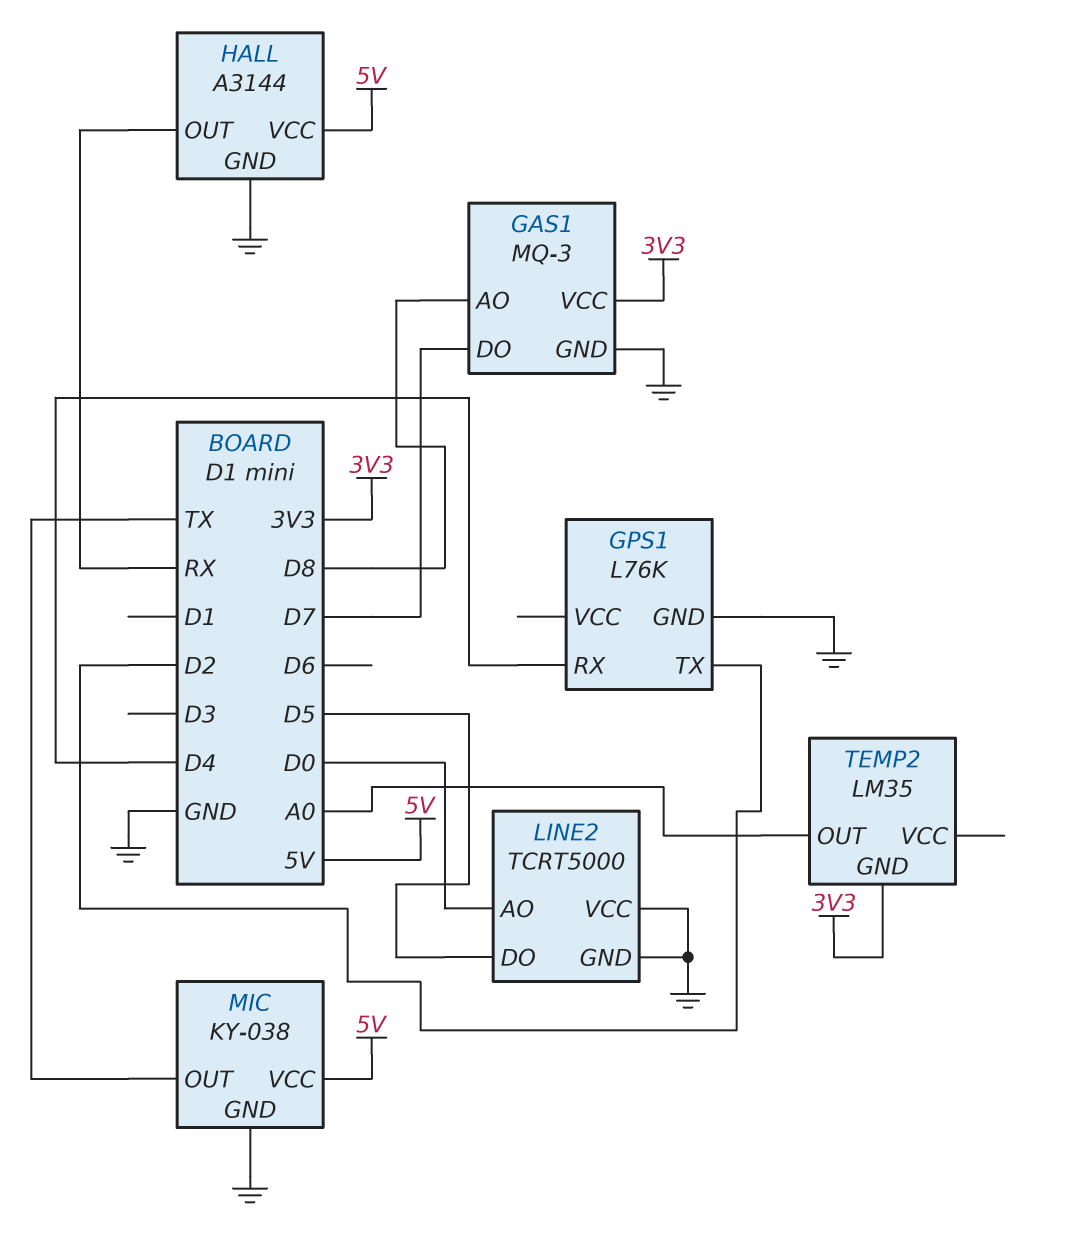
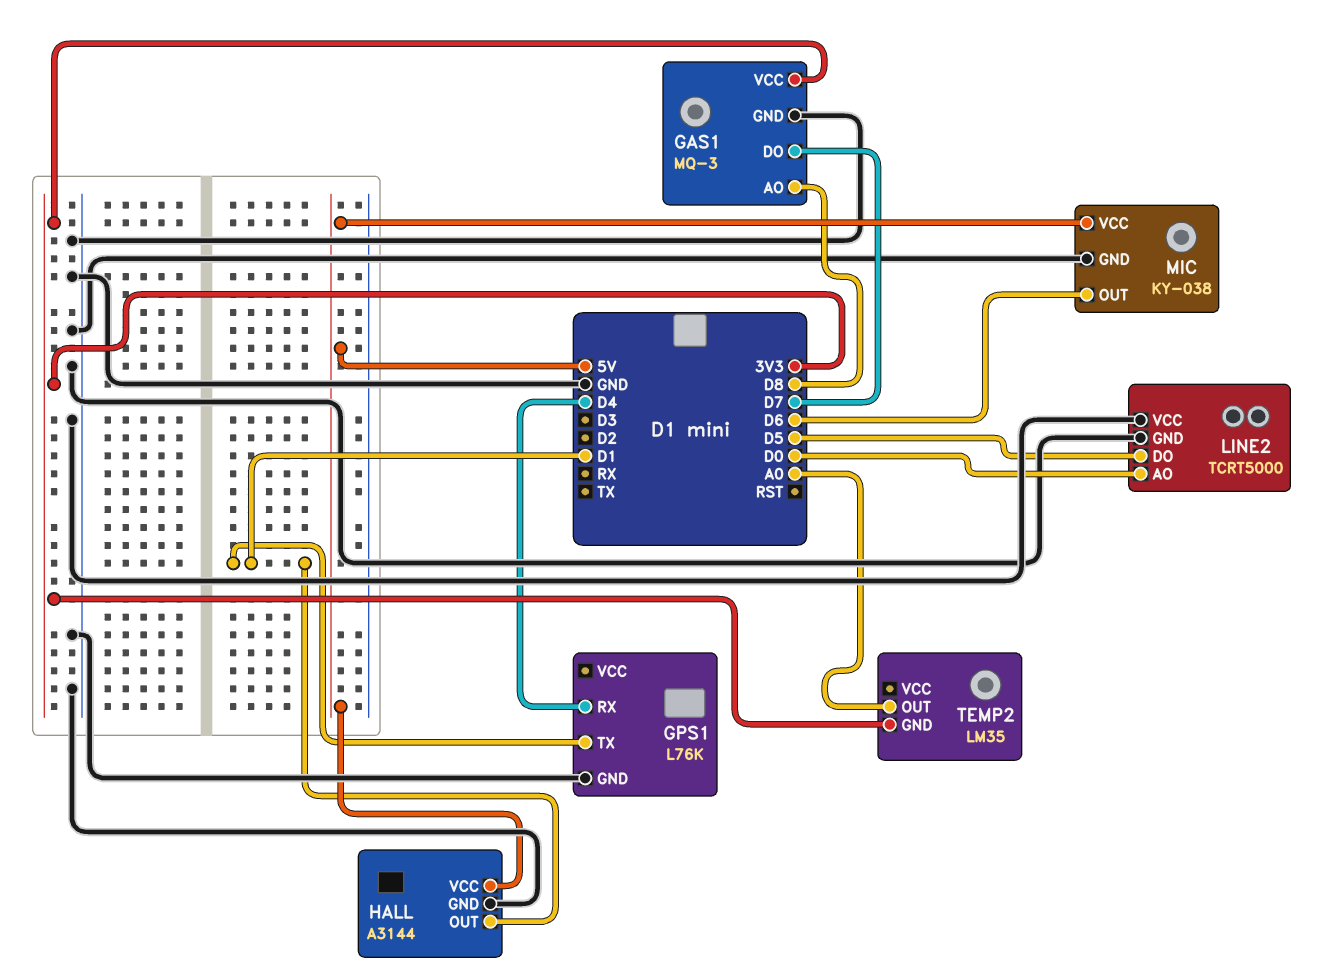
GPS1 pin TX: D2 -> D1
HALL pin OUT: RX -> D1
MIC pin OUT: TX -> D6

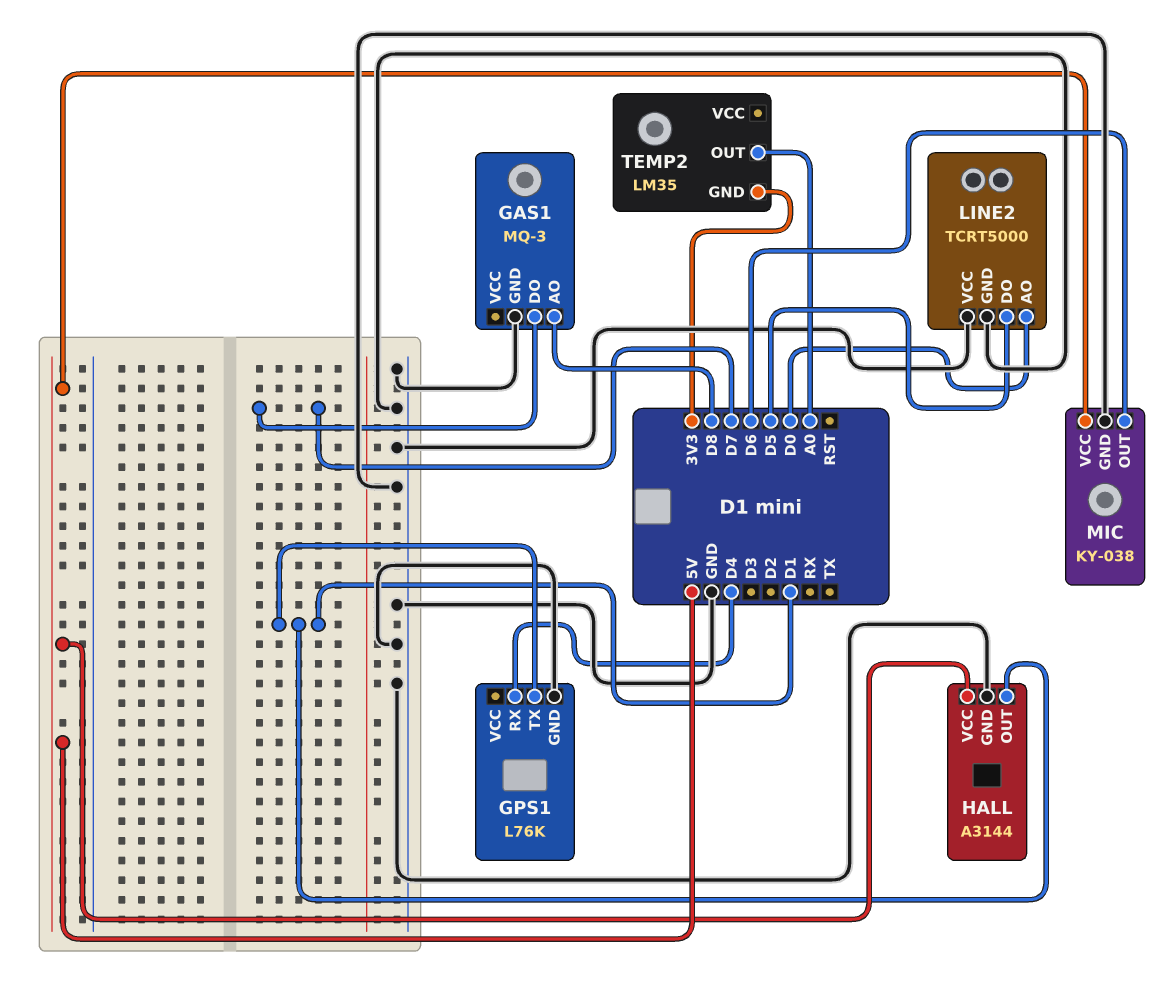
GAS1 pin VCC: 3V3 -> none

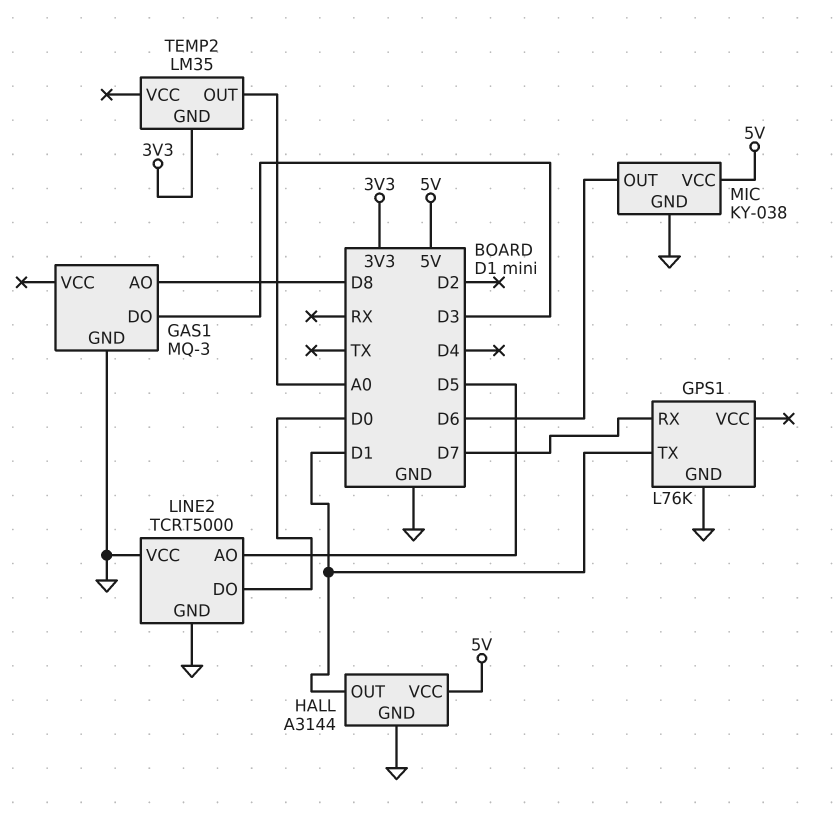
GAS1 pin DO: D7 -> D3
GPS1 pin RX: D4 -> D7
LINE2 pin AO: D0 -> D5
LINE2 pin DO: D5 -> D0

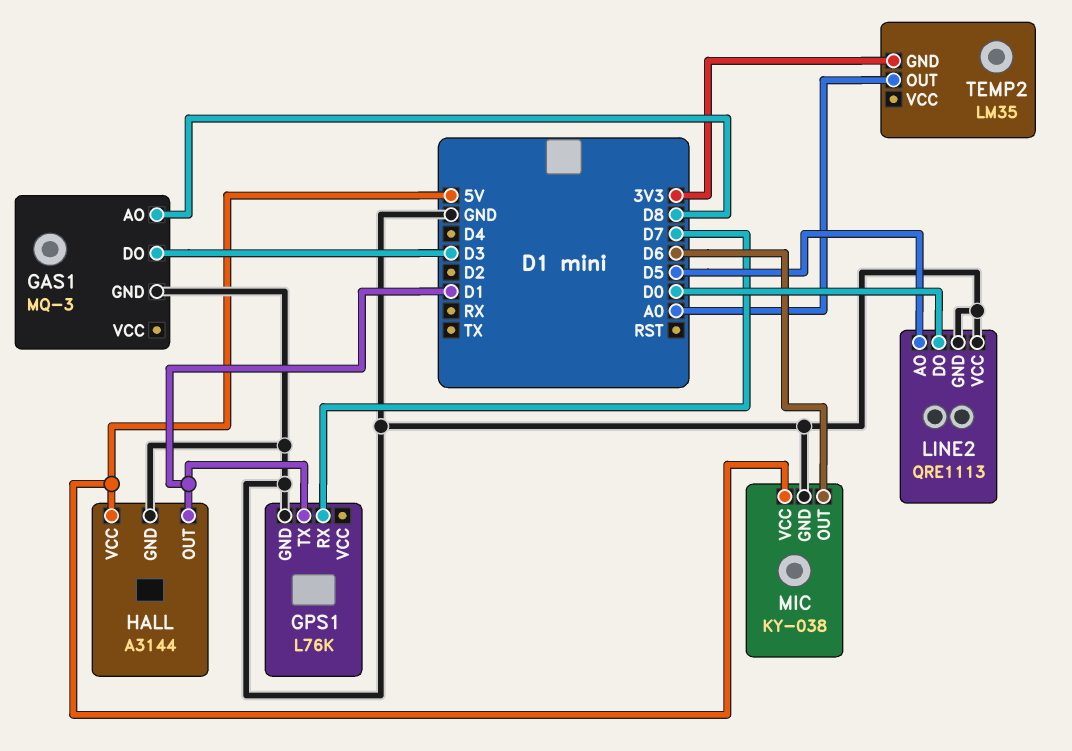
LINE2: TCRT5000 -> QRE1113

